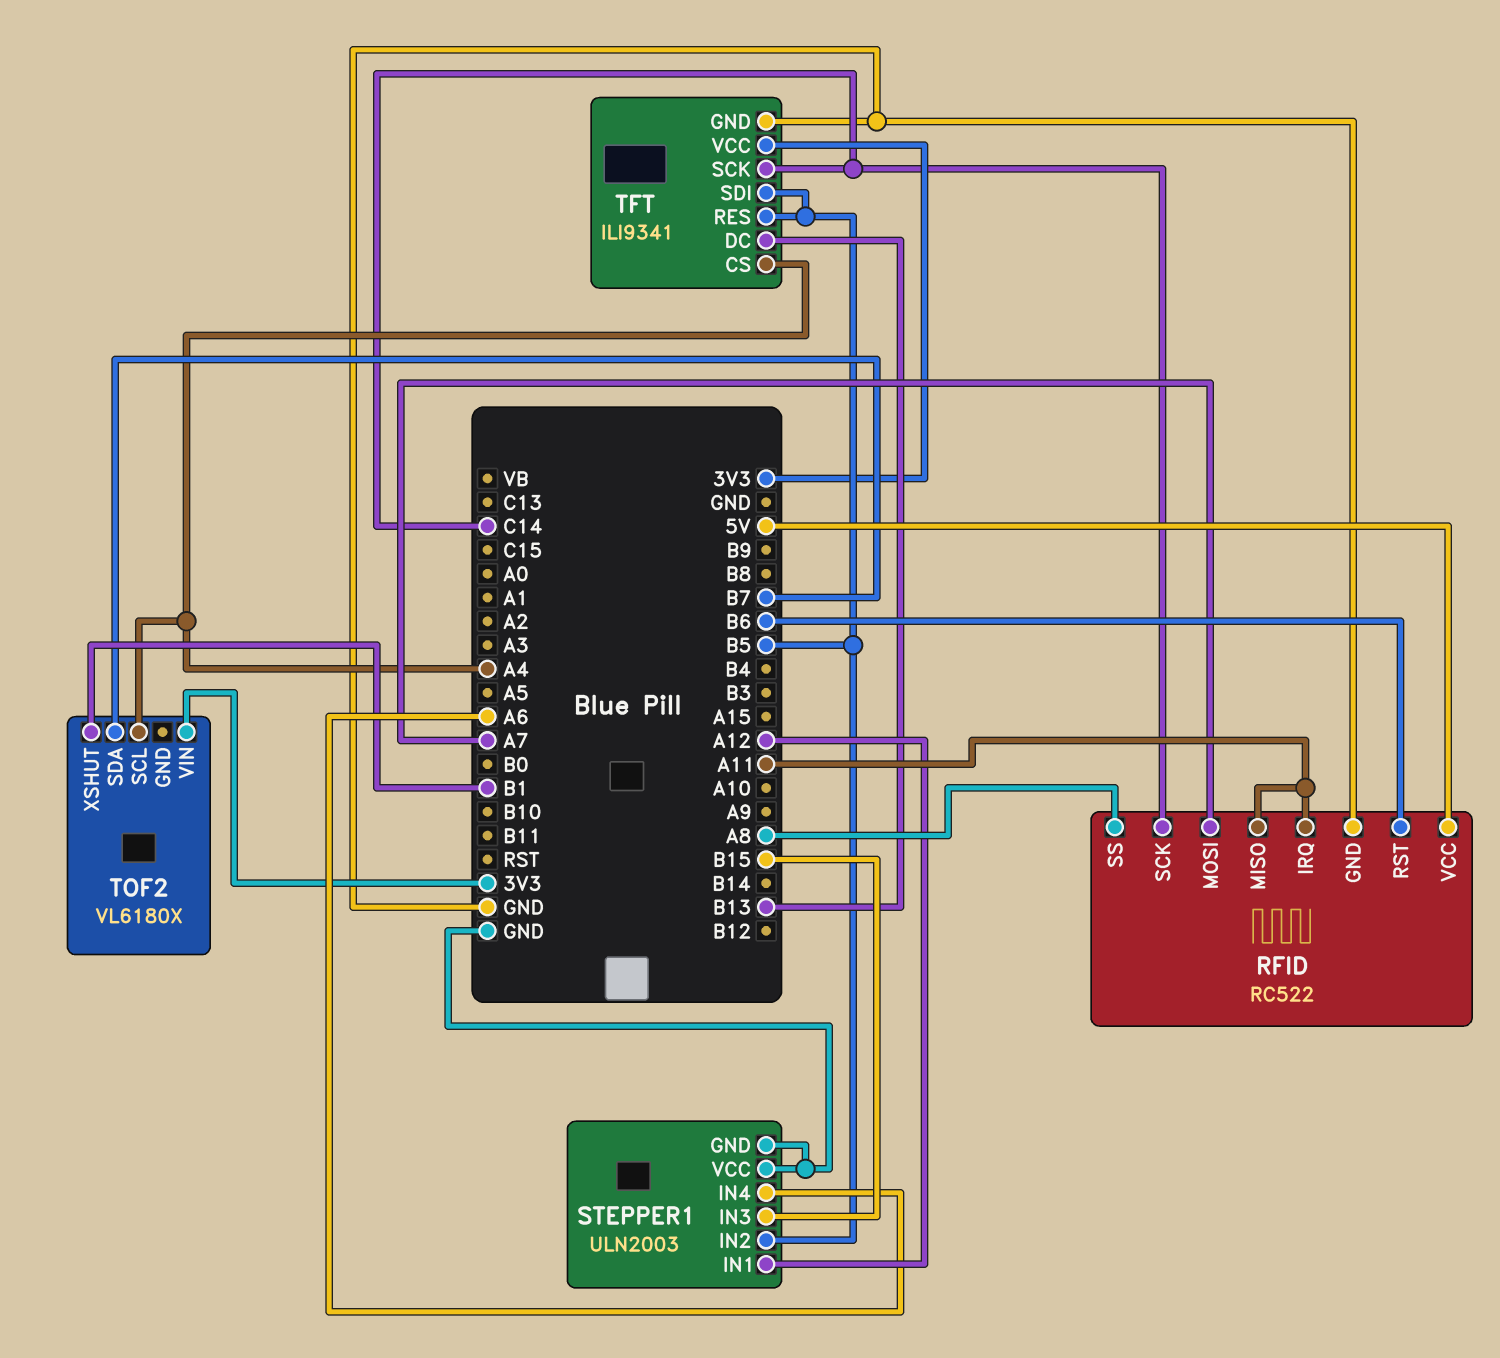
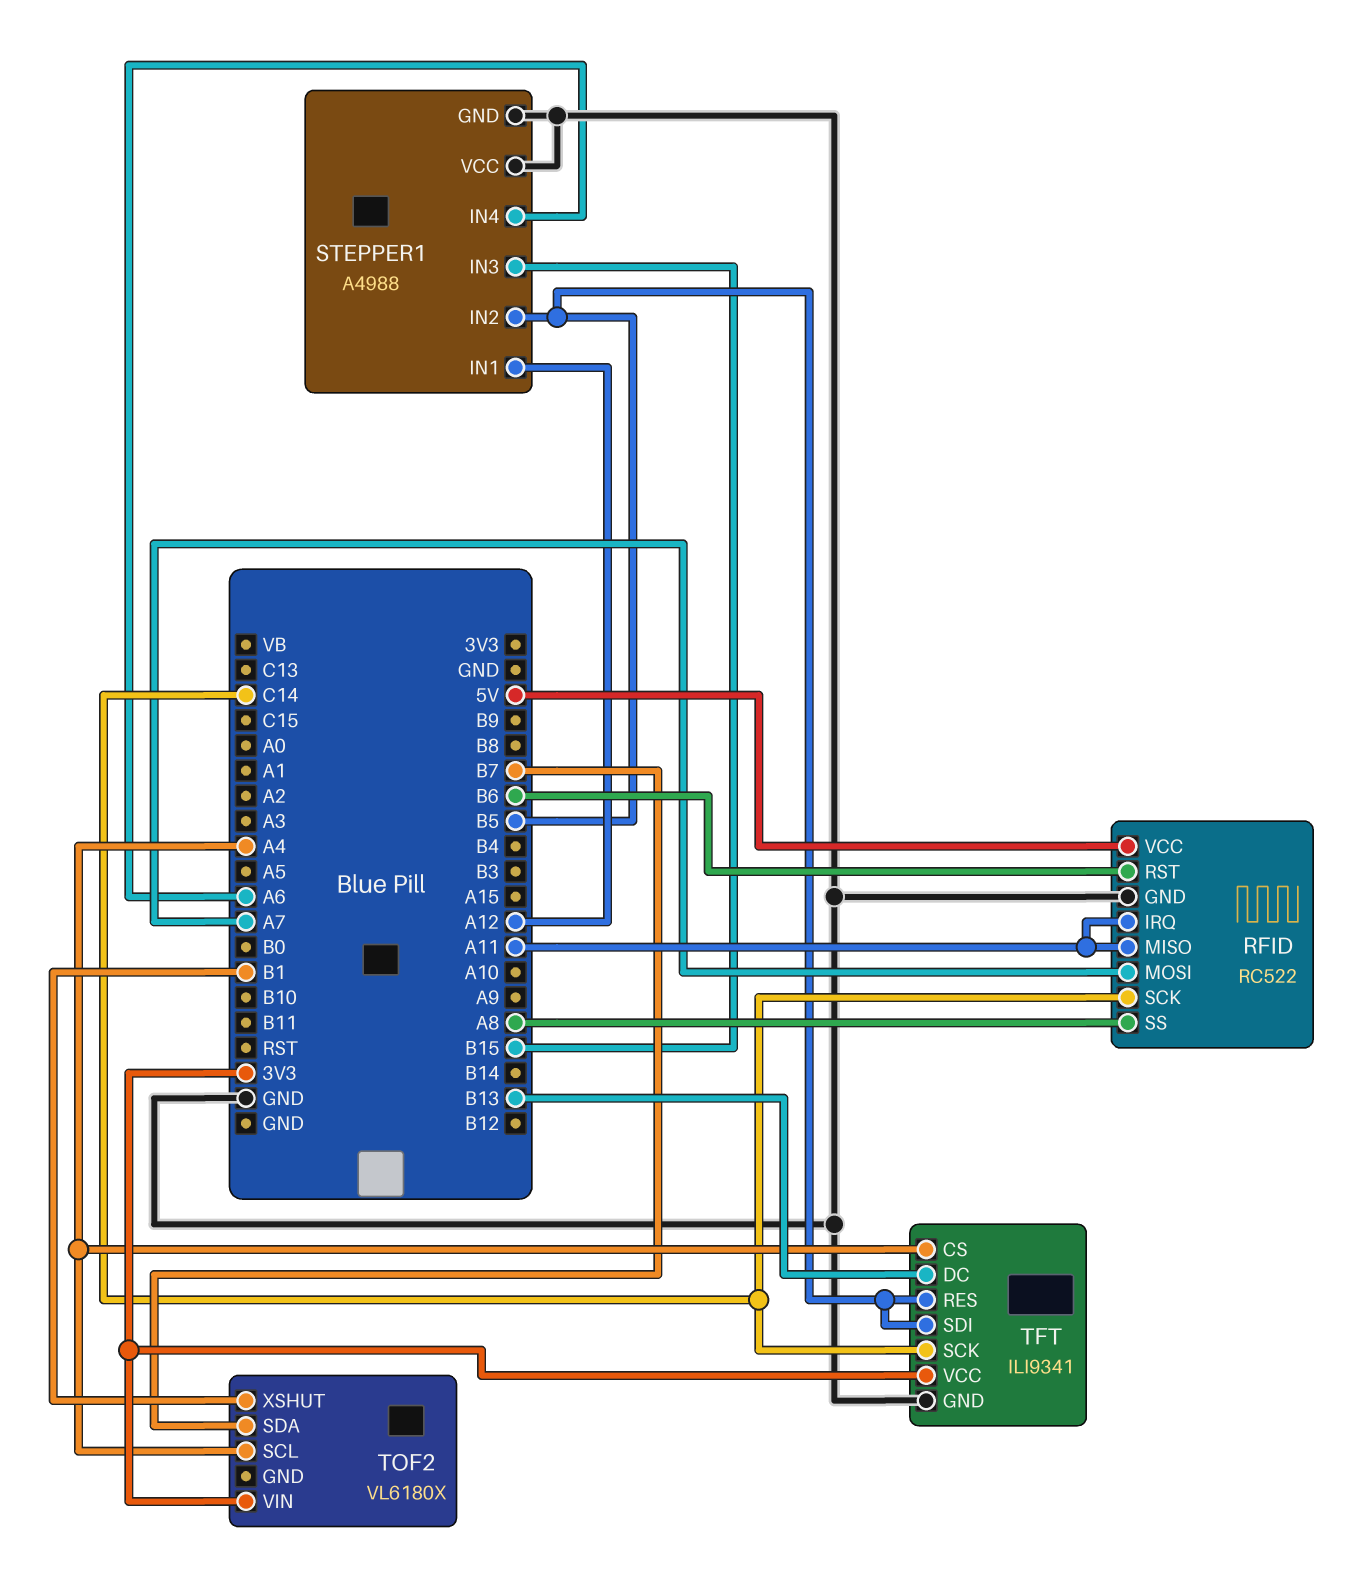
STEPPER1: ULN2003 -> A4988

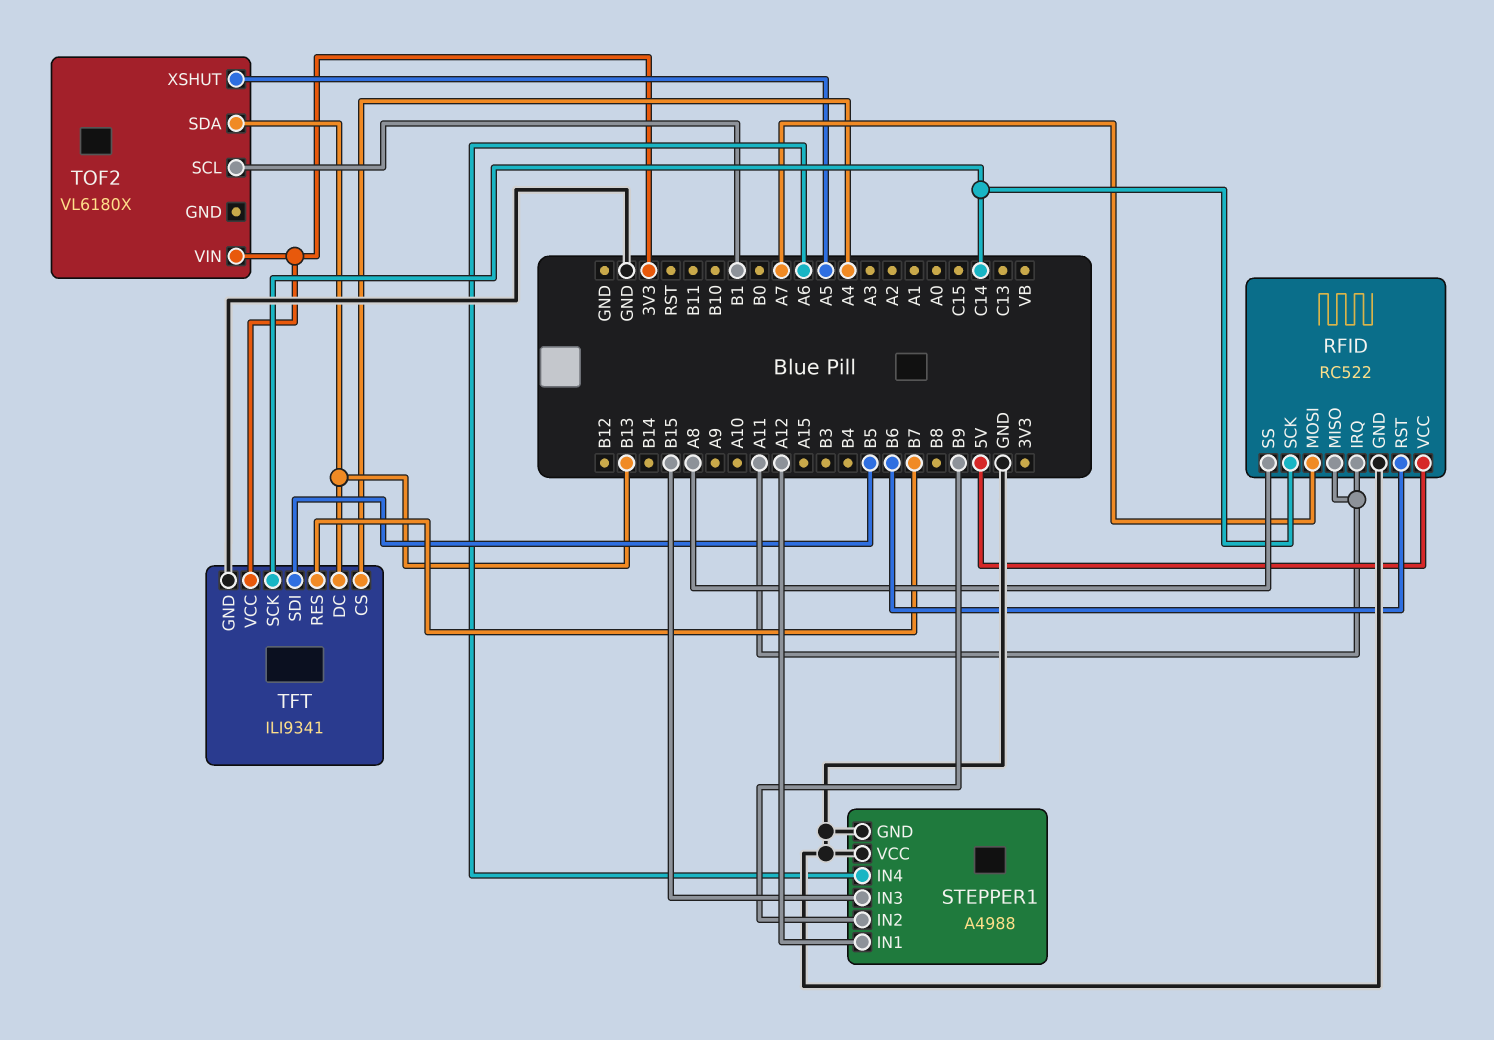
STEPPER1 pin IN2: B5 -> B9
TFT pin RES: B5 -> B7
TOF2 pin SCL: A4 -> B1
TOF2 pin SDA: B7 -> B13
TOF2 pin XSHUT: B1 -> A5

